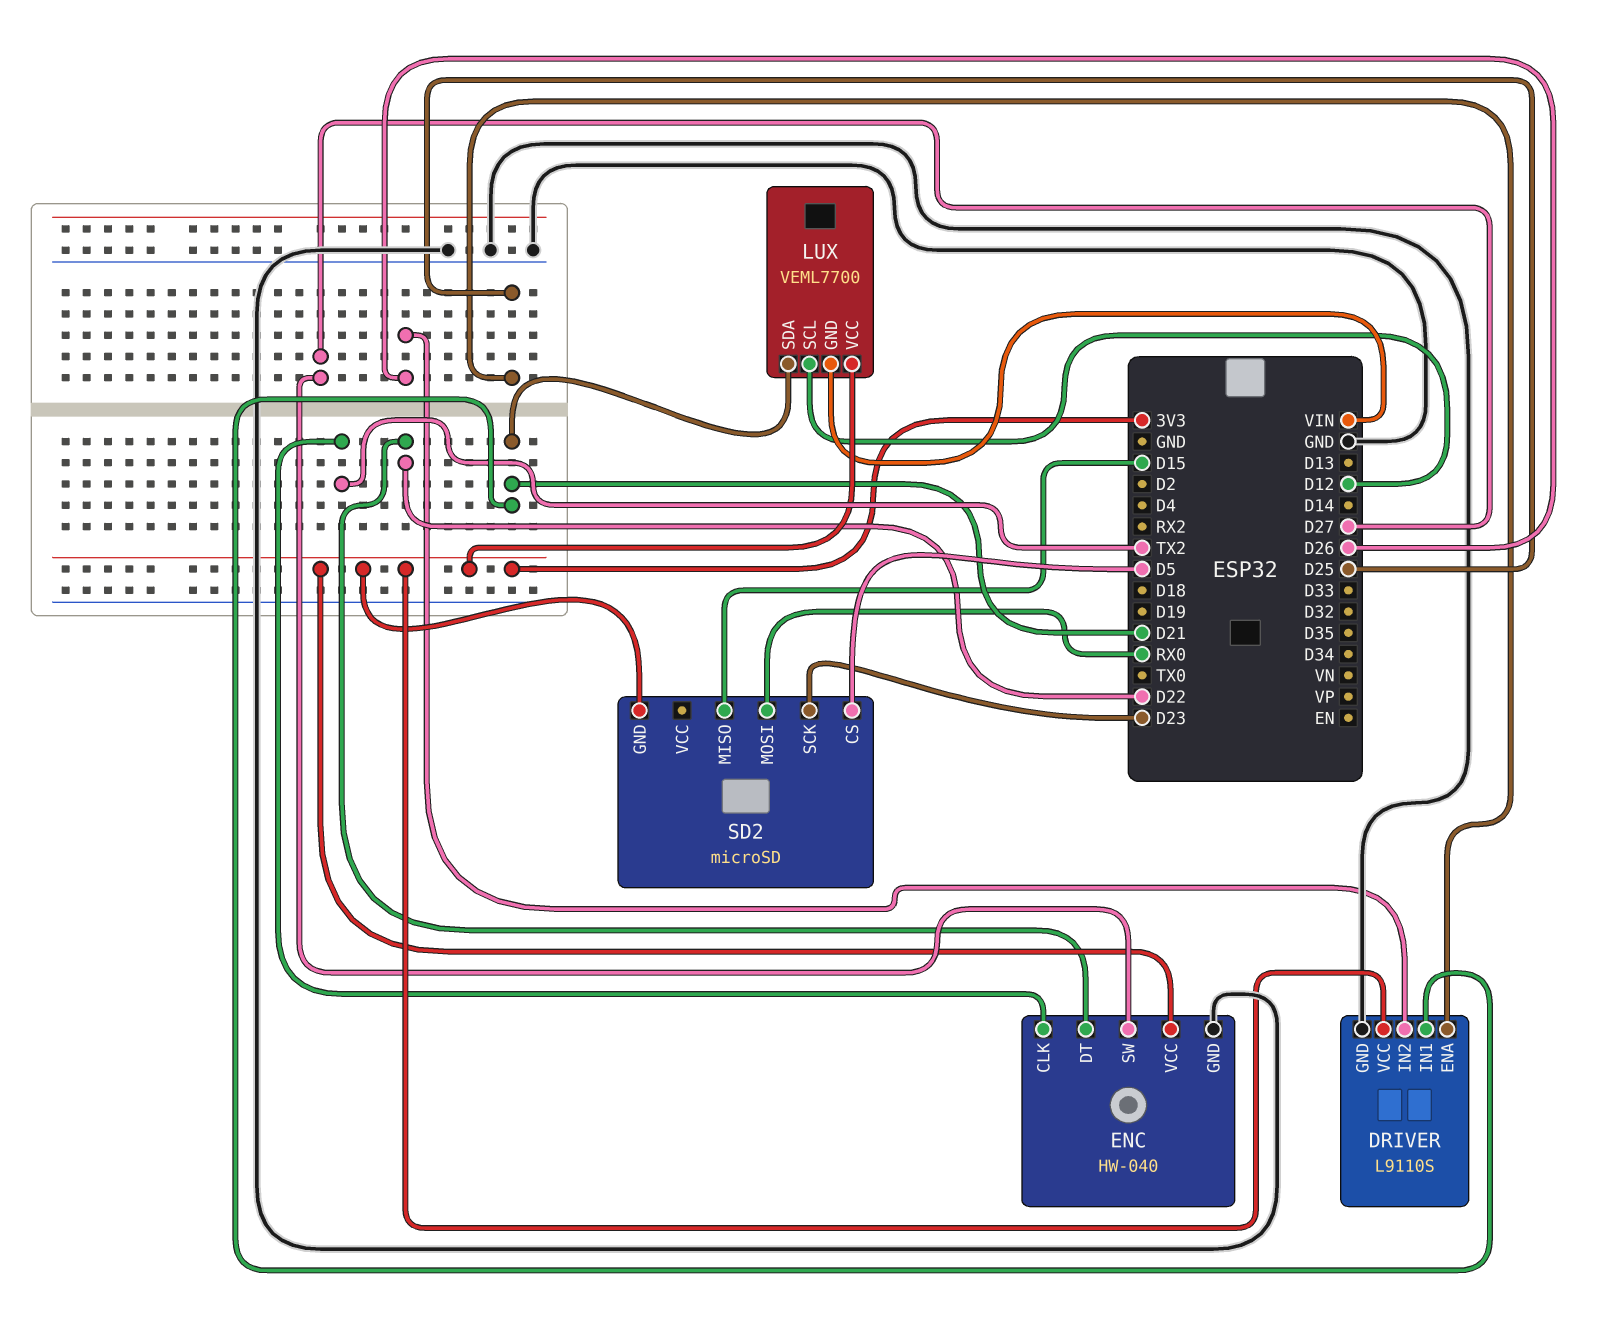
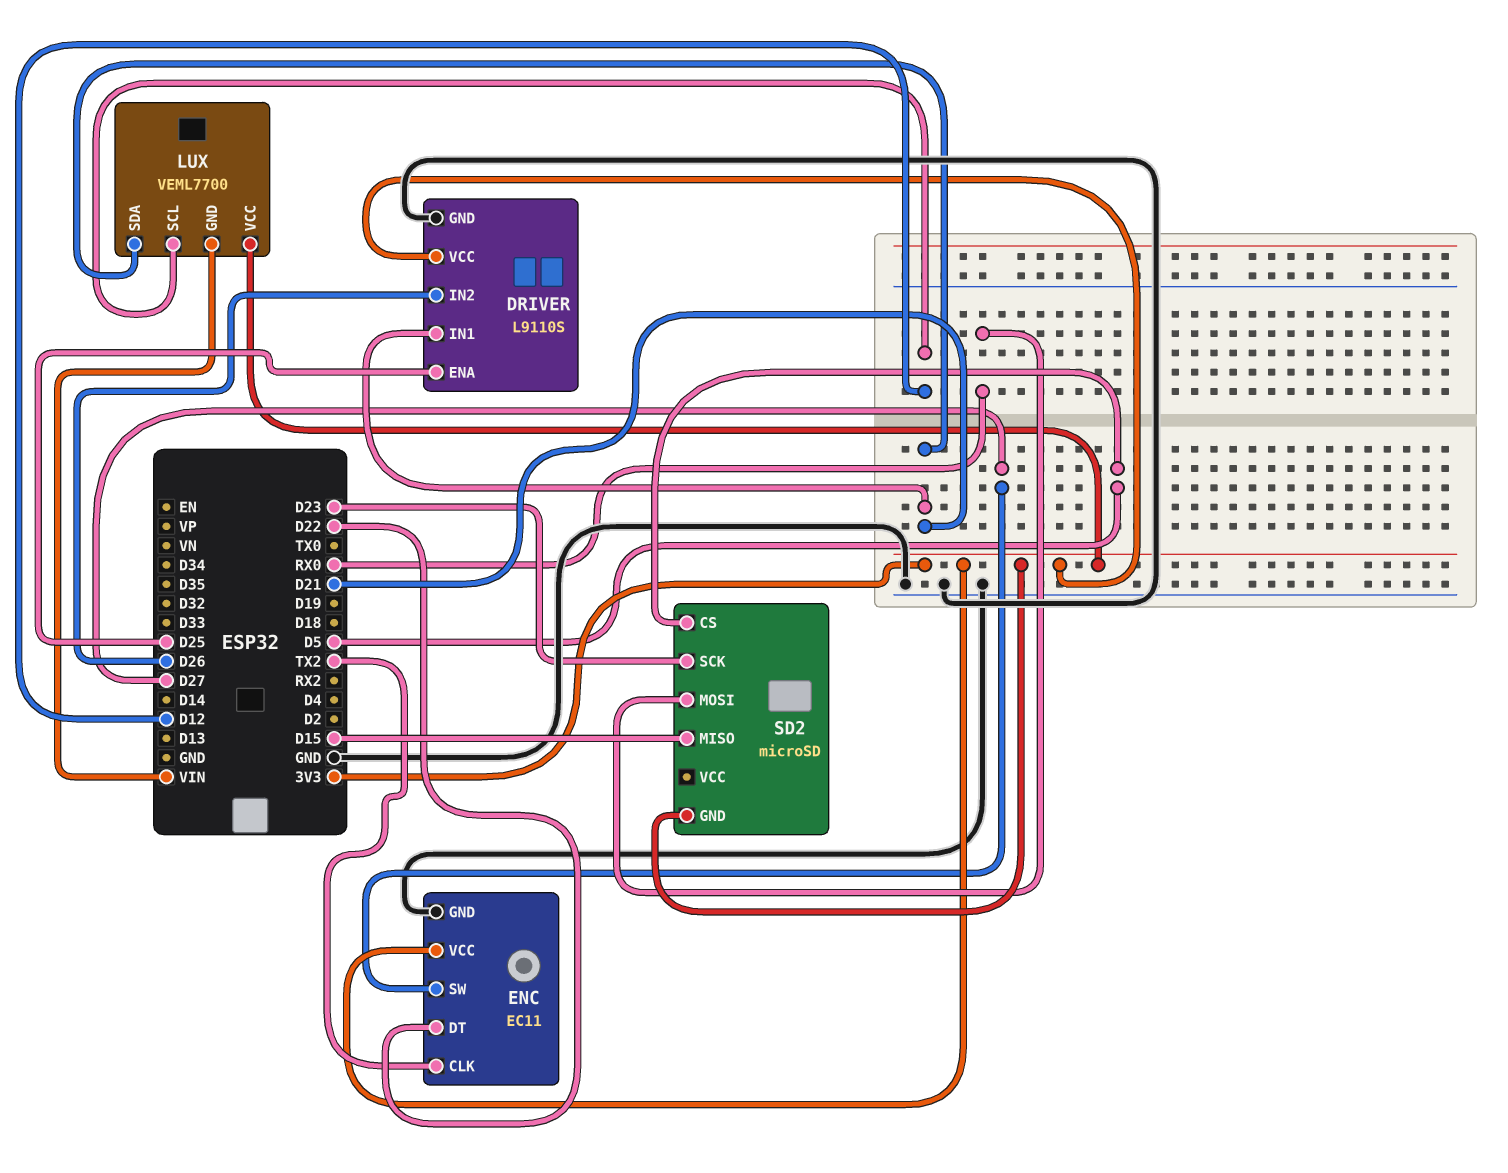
ENC: HW-040 -> EC11

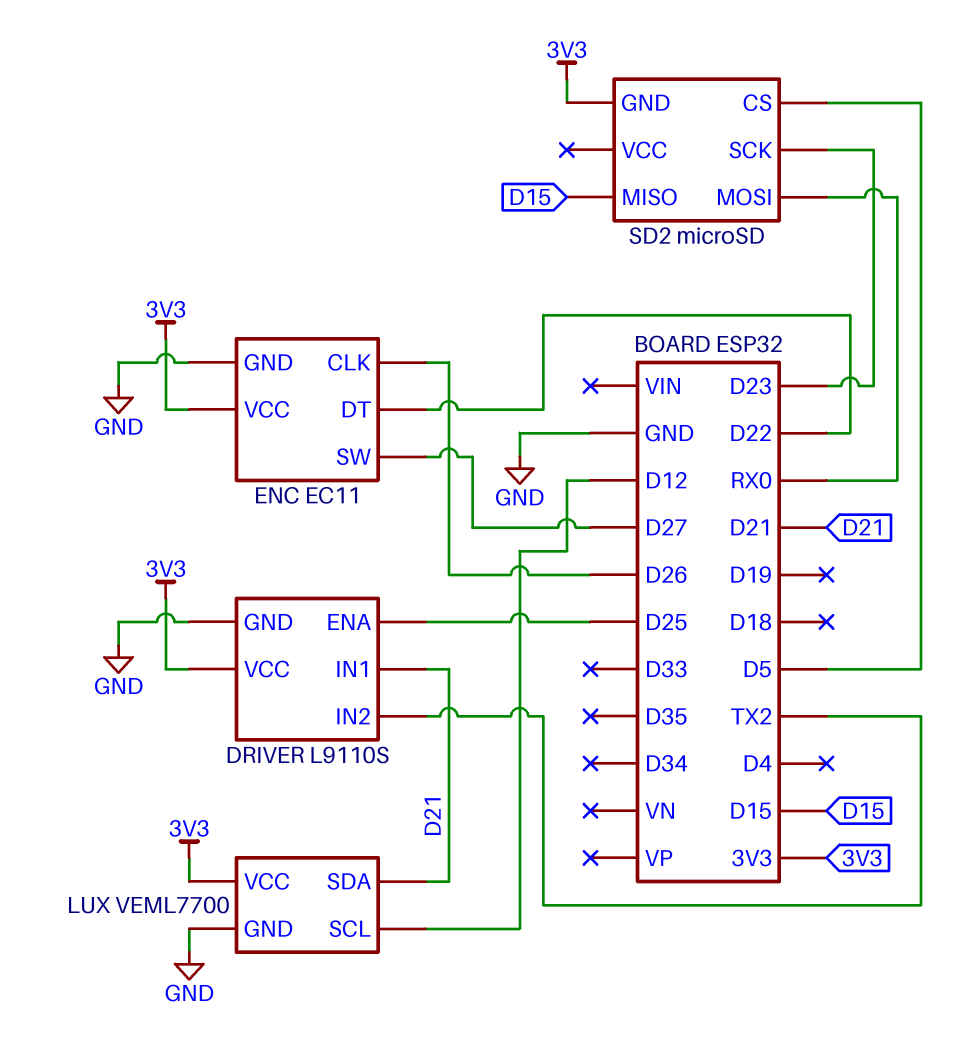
DRIVER pin IN2: D26 -> TX2
ENC pin CLK: TX2 -> D26
LUX pin GND: VIN -> GND

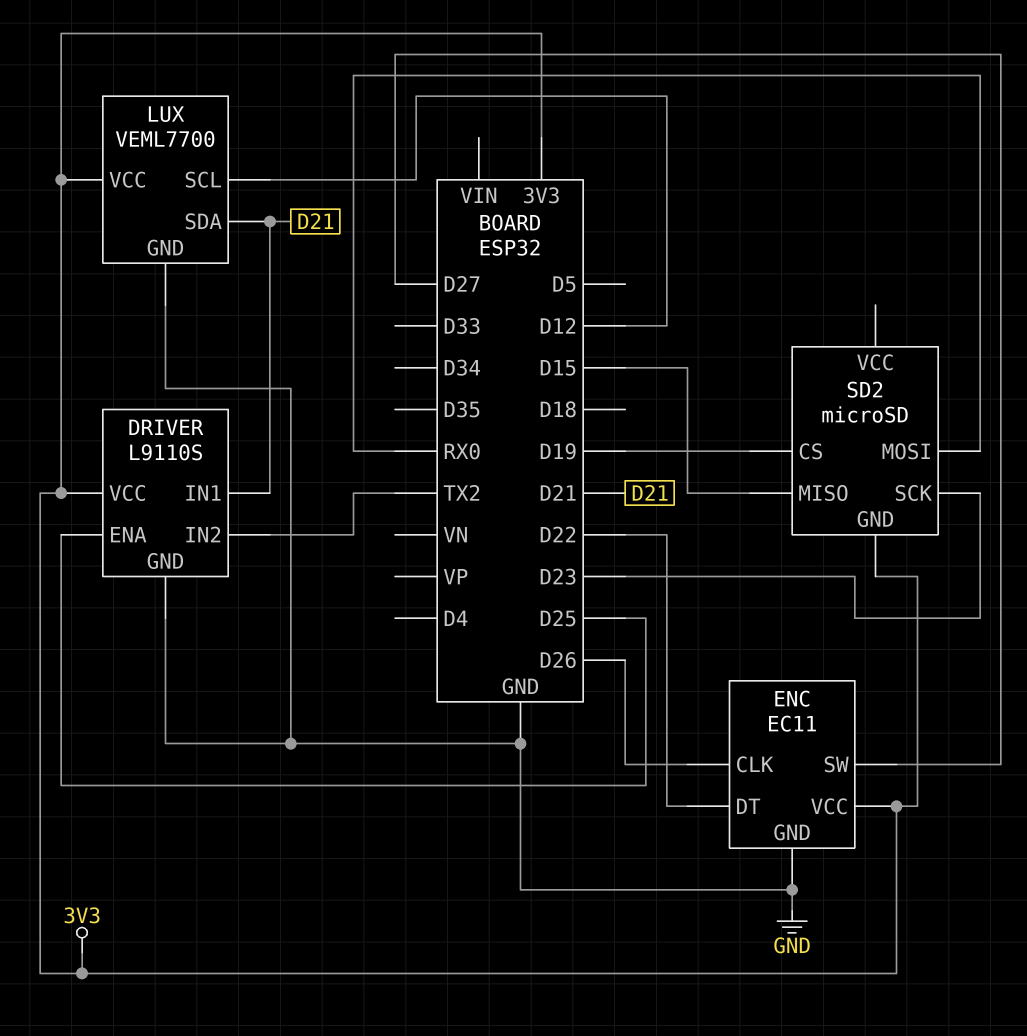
SD2 pin CS: D5 -> D19

